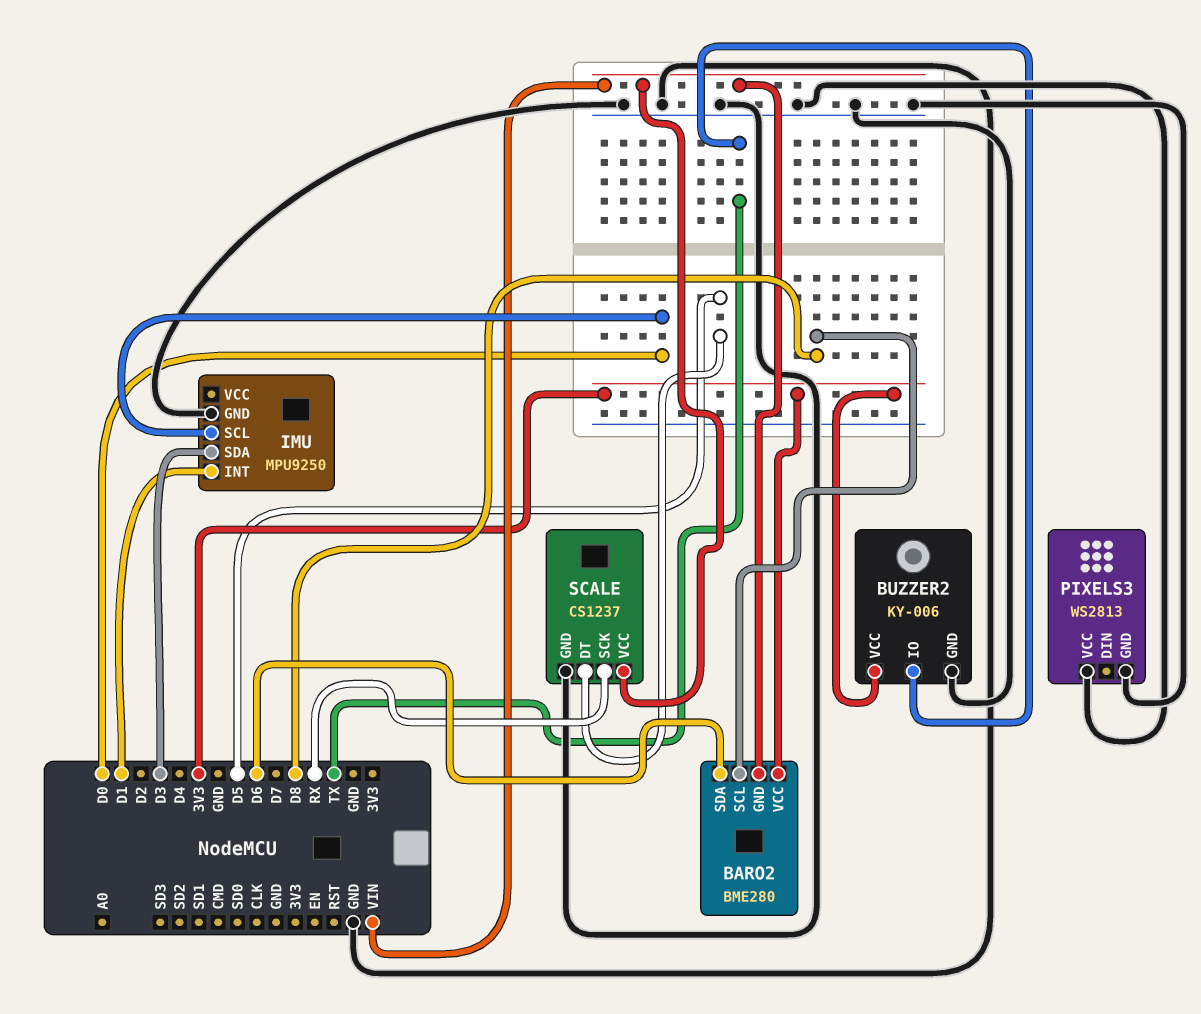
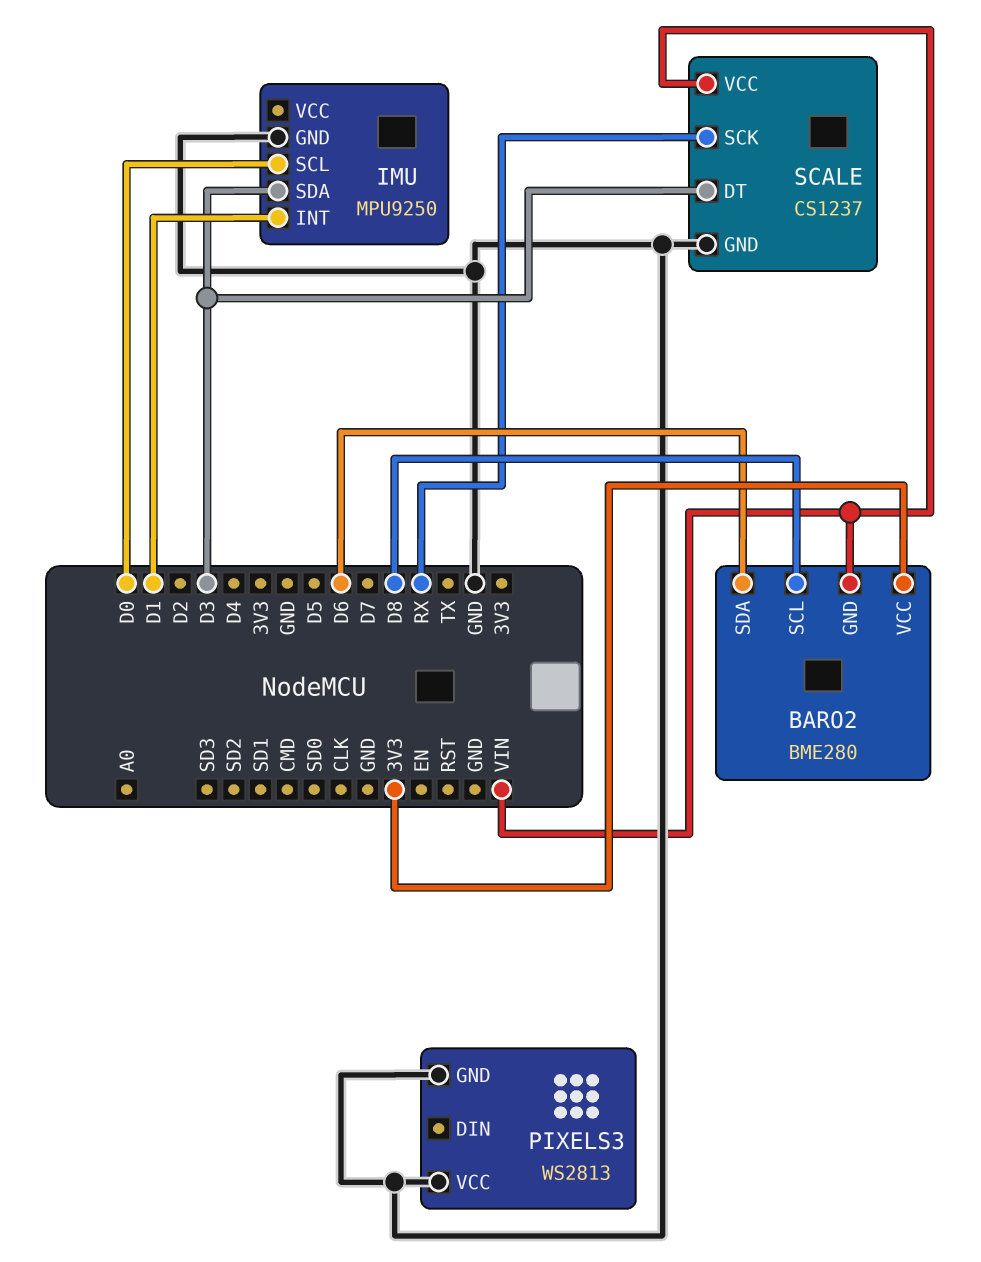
BUZZER2: KY-006 -> none
BUZZER2 pin GND: GND -> none
BUZZER2 pin IO: TX -> none
BUZZER2 pin VCC: 3V3 -> none
SCALE pin DT: D5 -> D3

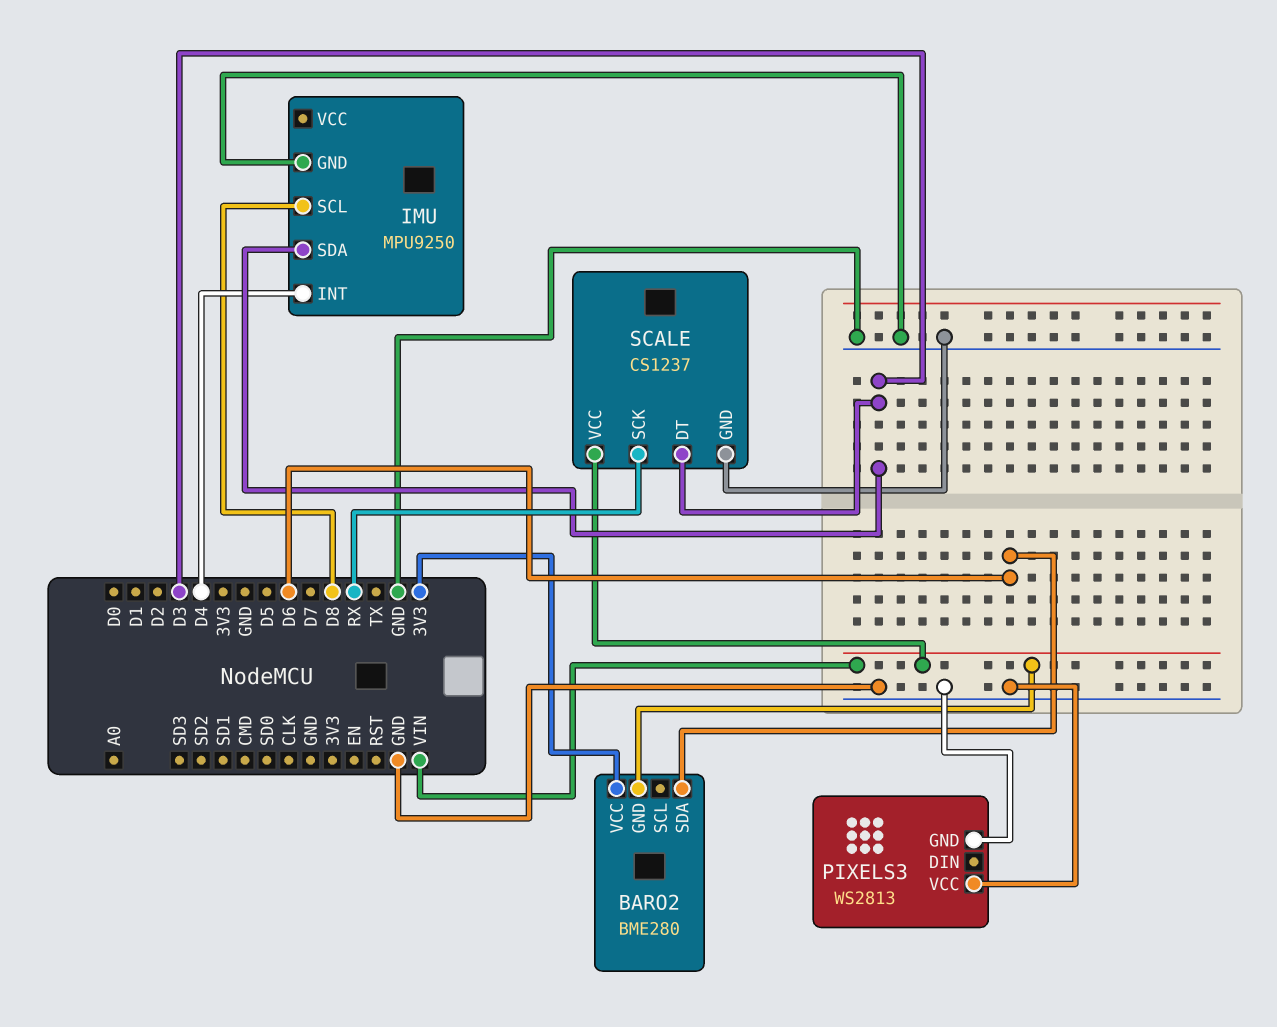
BARO2 pin SCL: D8 -> none
IMU pin INT: D1 -> D4
IMU pin SCL: D0 -> D8

